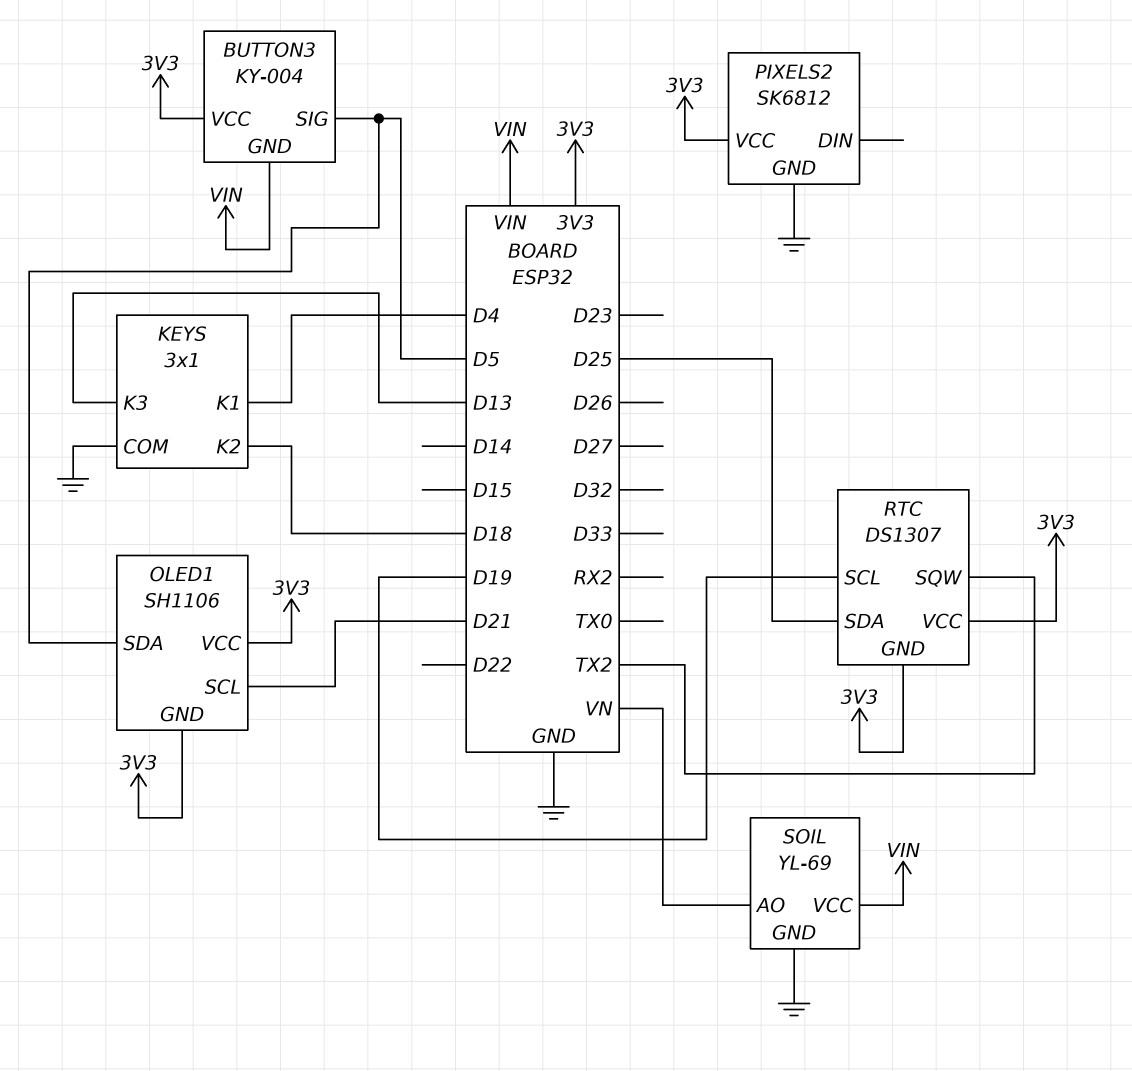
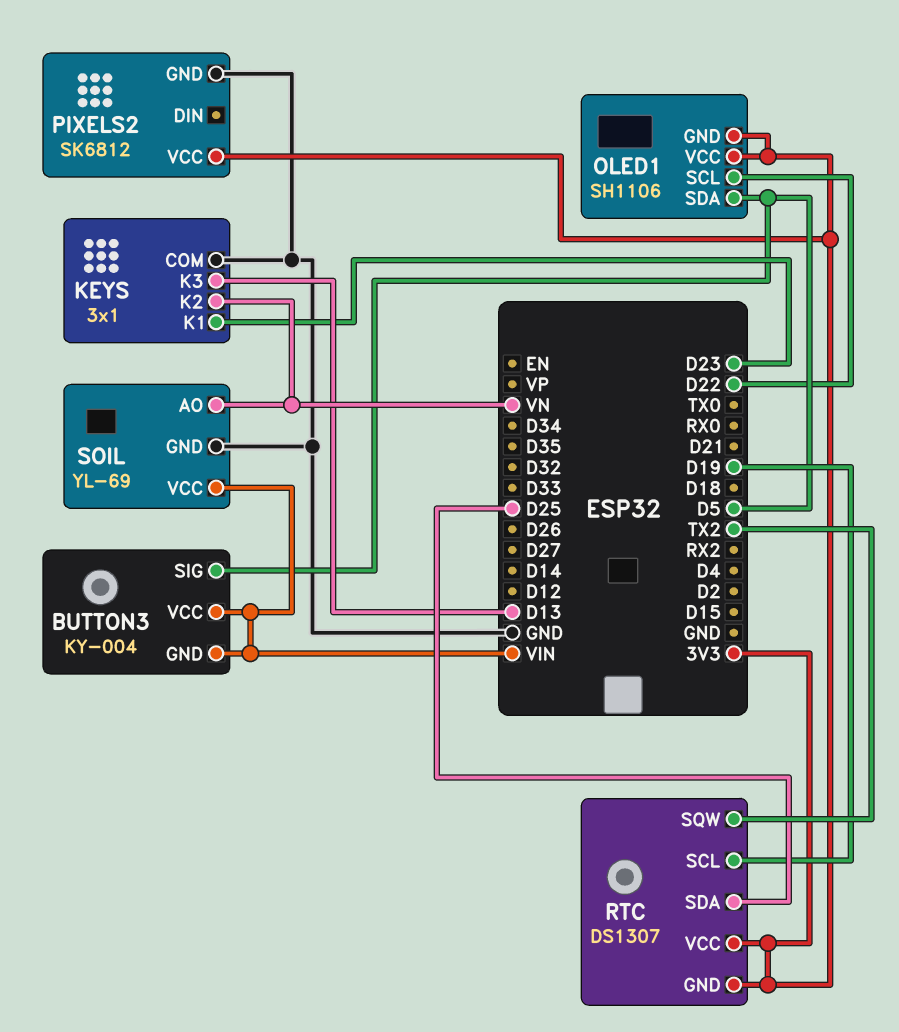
BUTTON3 pin VCC: 3V3 -> VIN
KEYS pin K1: D4 -> D23
KEYS pin K2: D18 -> VN
OLED1 pin SCL: D21 -> D22

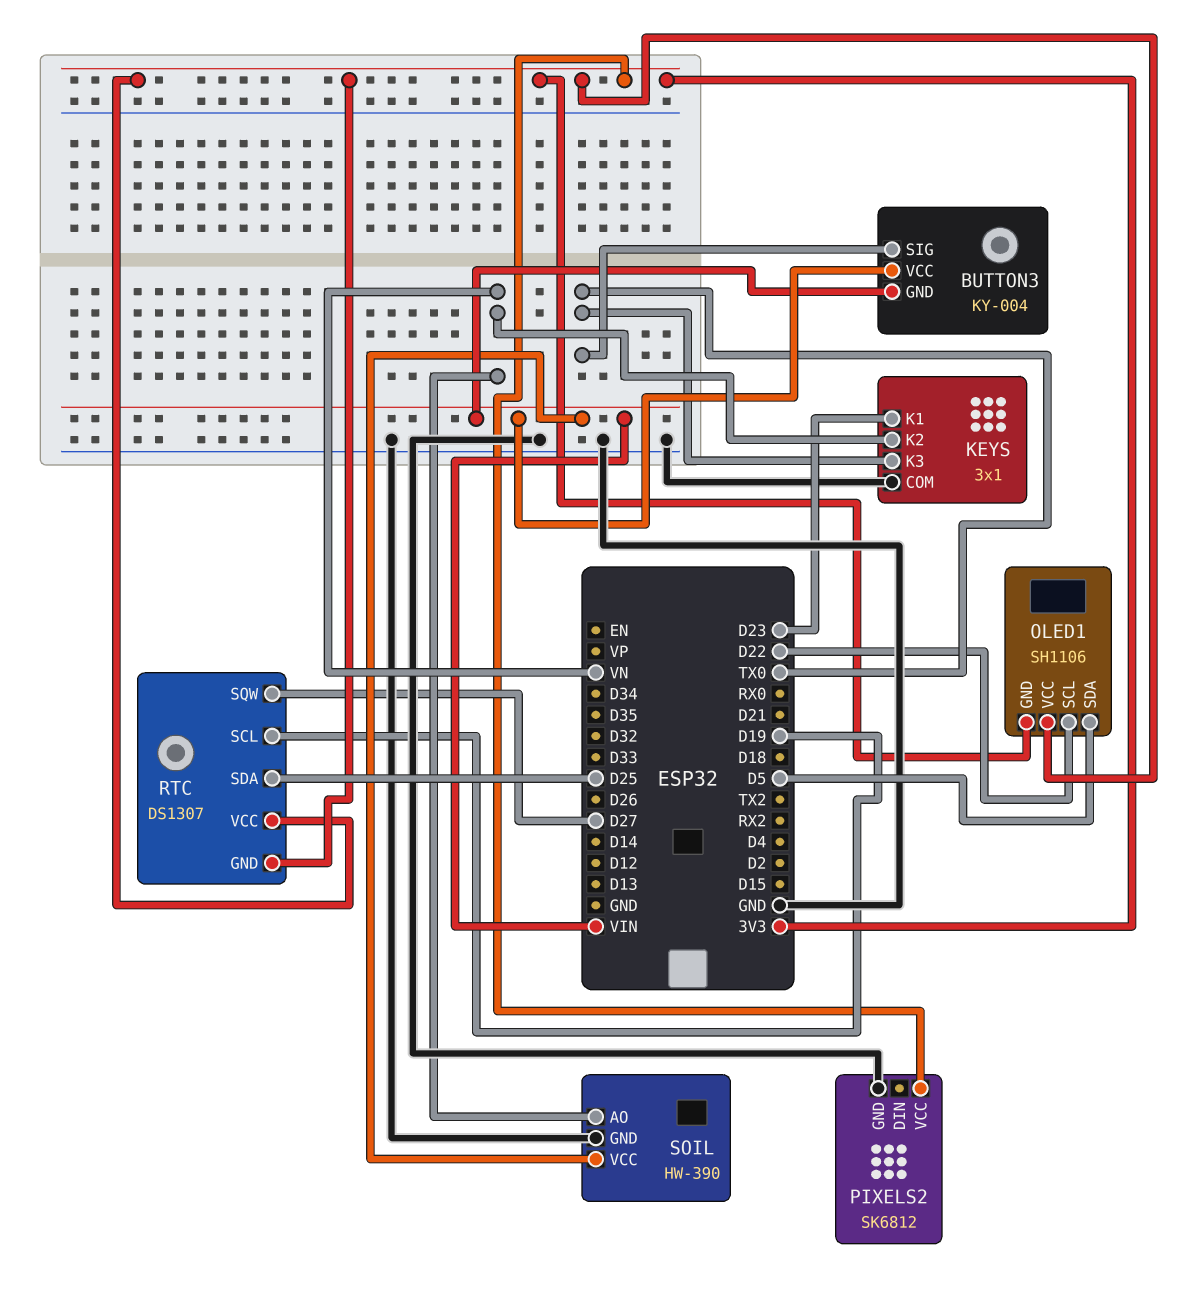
BUTTON3 pin SIG: D5 -> TX0
KEYS pin K3: D13 -> TX0
RTC pin SQW: TX2 -> D27
SOIL: YL-69 -> HW-390

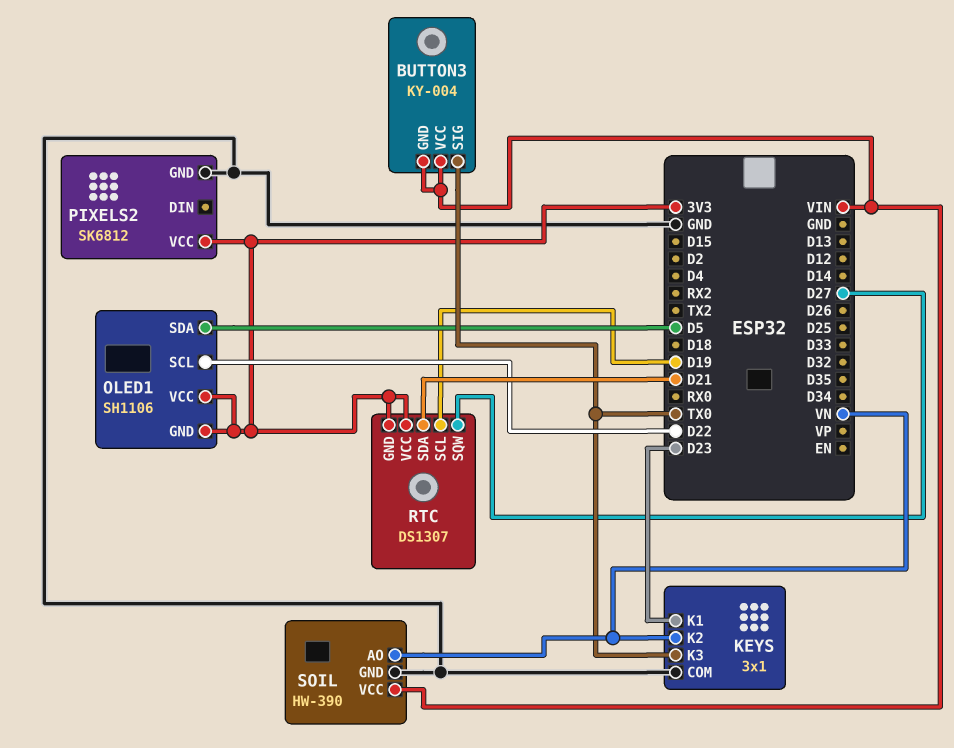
RTC pin SDA: D25 -> D21

